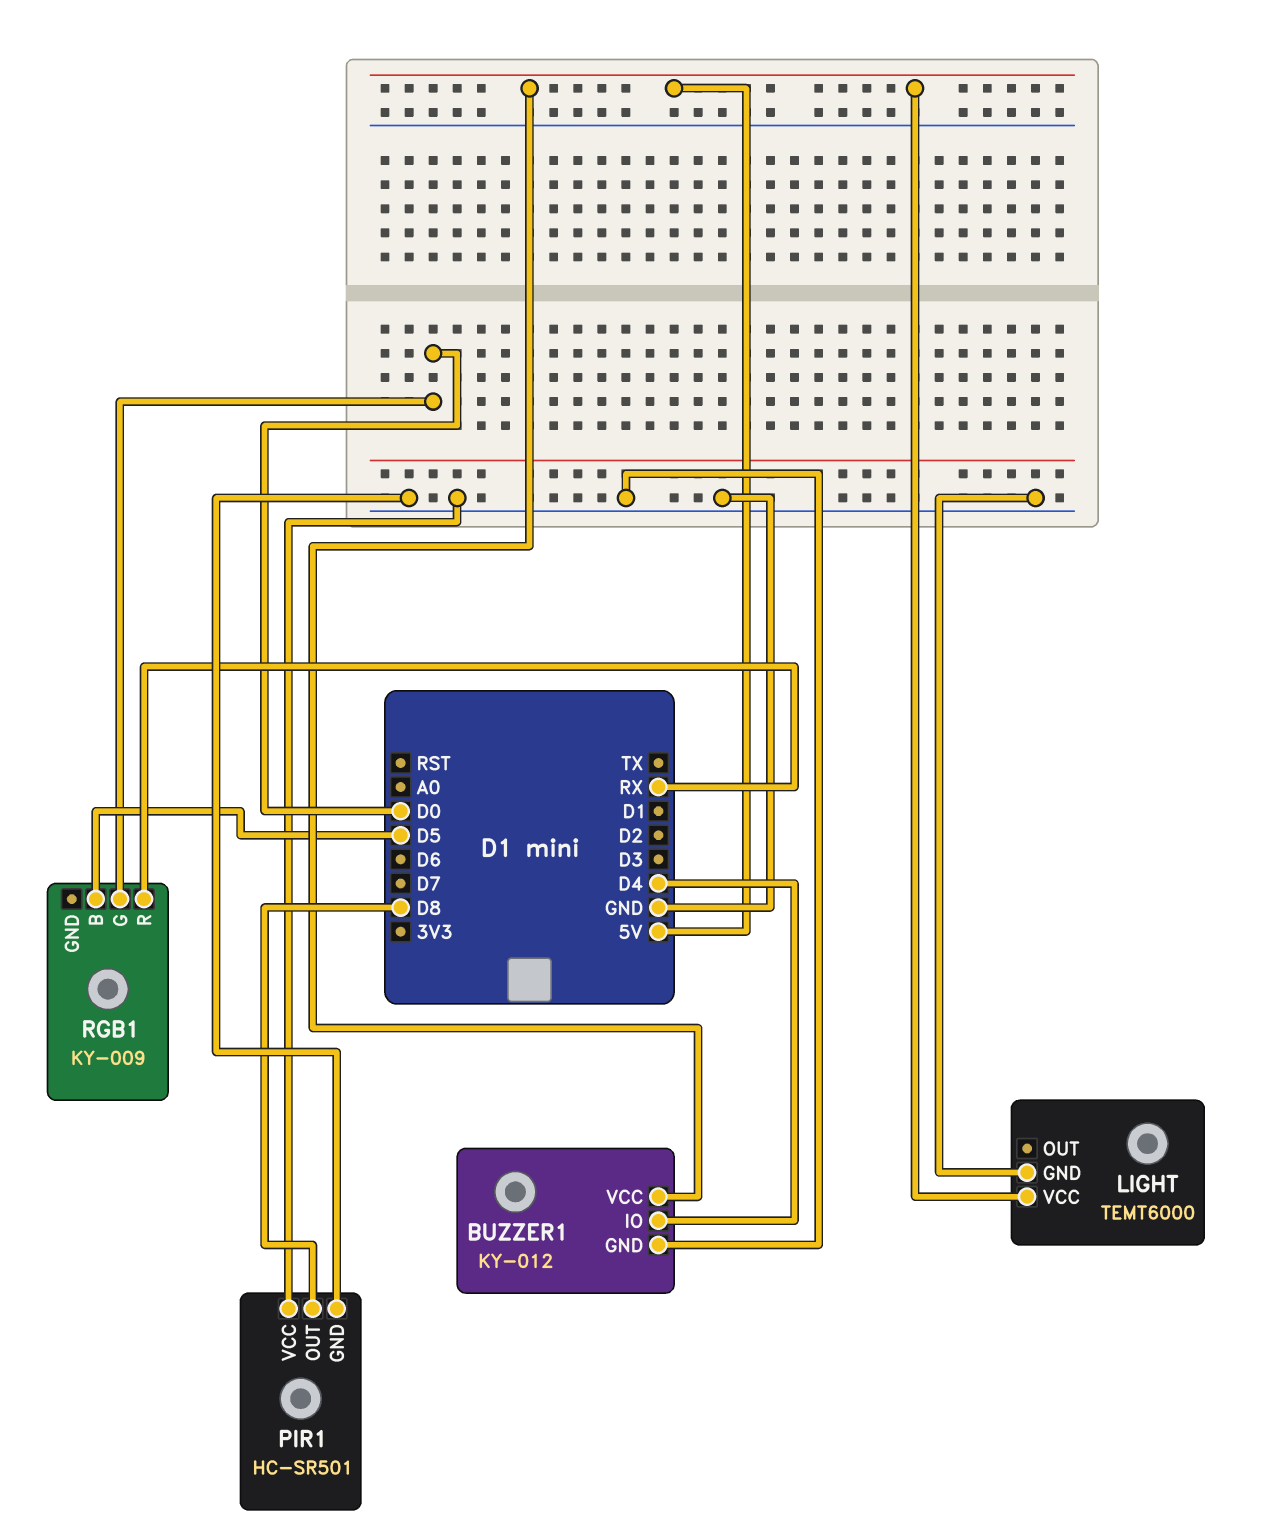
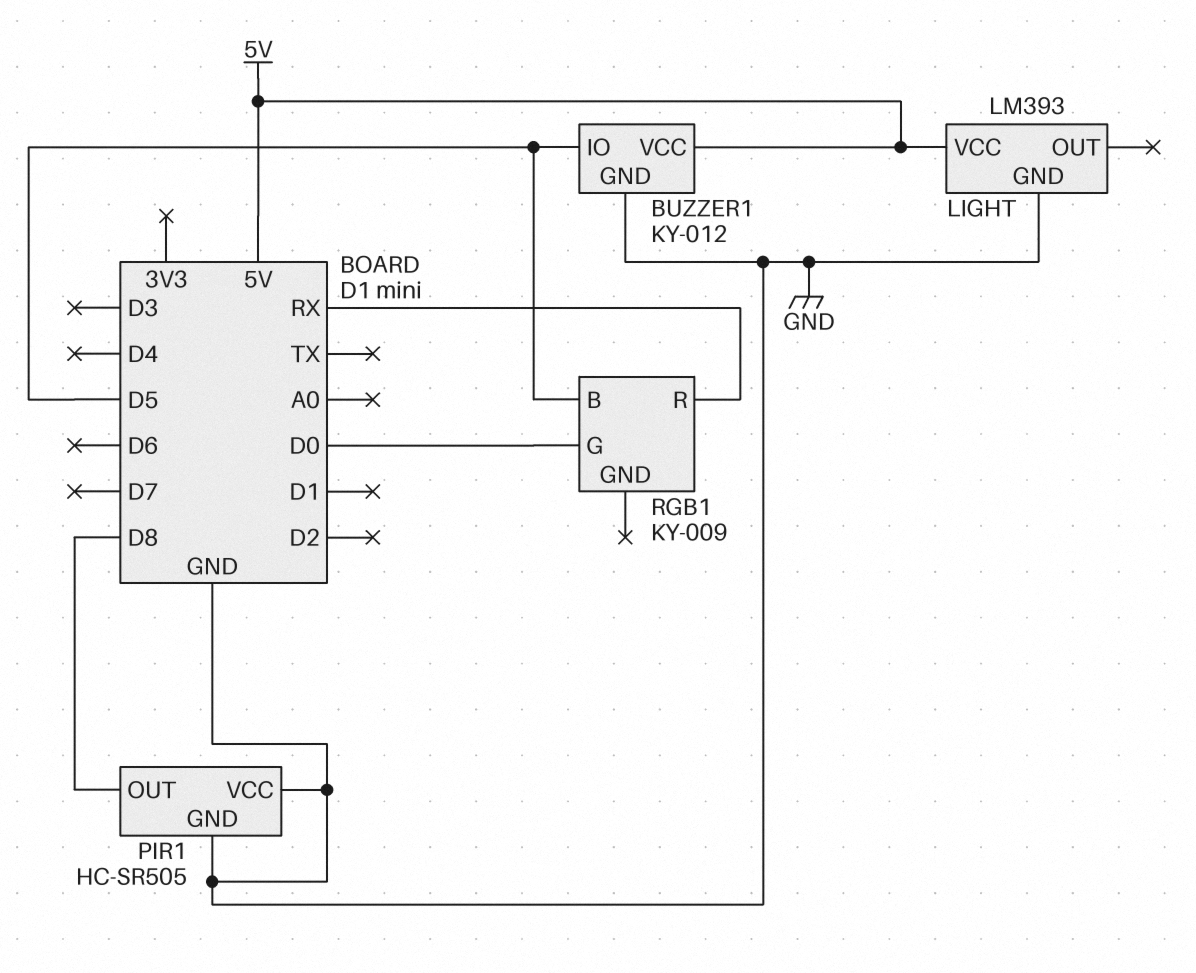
BUZZER1 pin IO: D4 -> D5
LIGHT: TEMT6000 -> LM393
PIR1: HC-SR501 -> HC-SR505

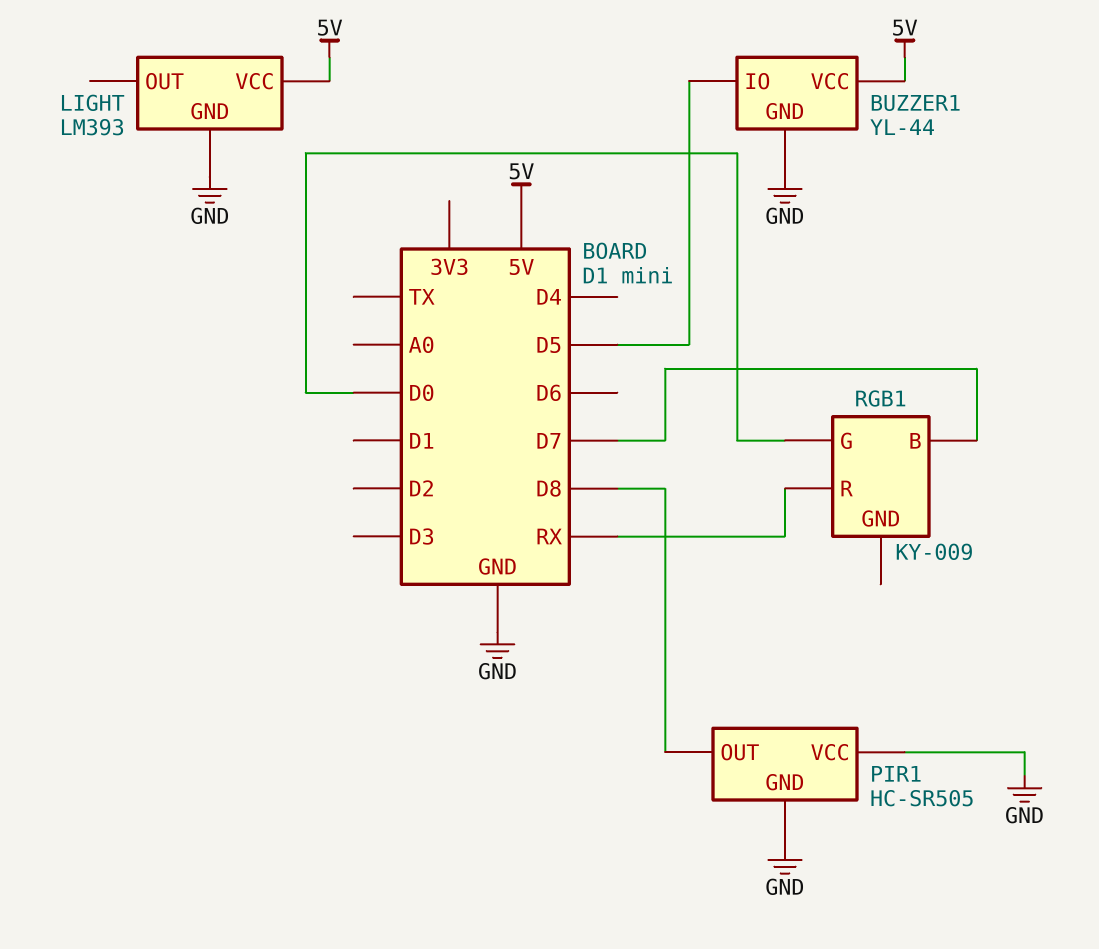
BUZZER1: KY-012 -> YL-44
RGB1 pin B: D5 -> D7

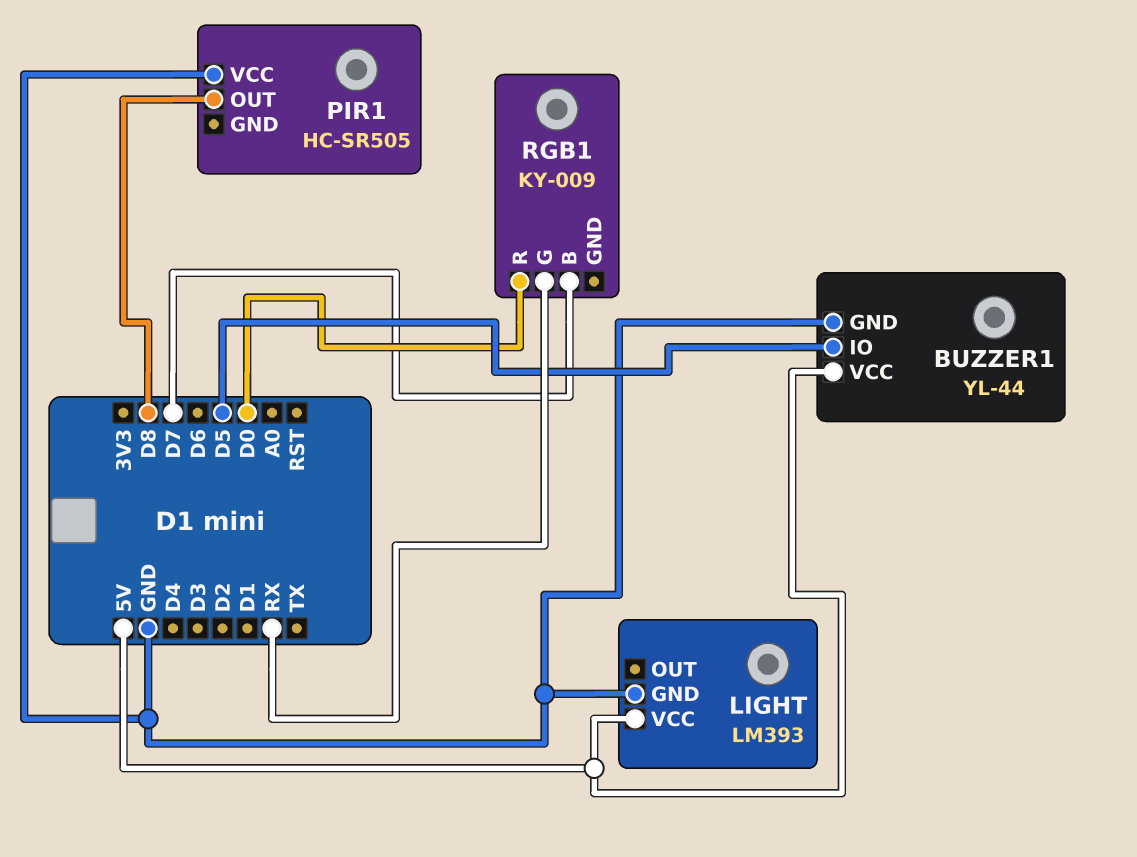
PIR1 pin GND: GND -> none
RGB1 pin G: D0 -> RX
RGB1 pin R: RX -> D0

